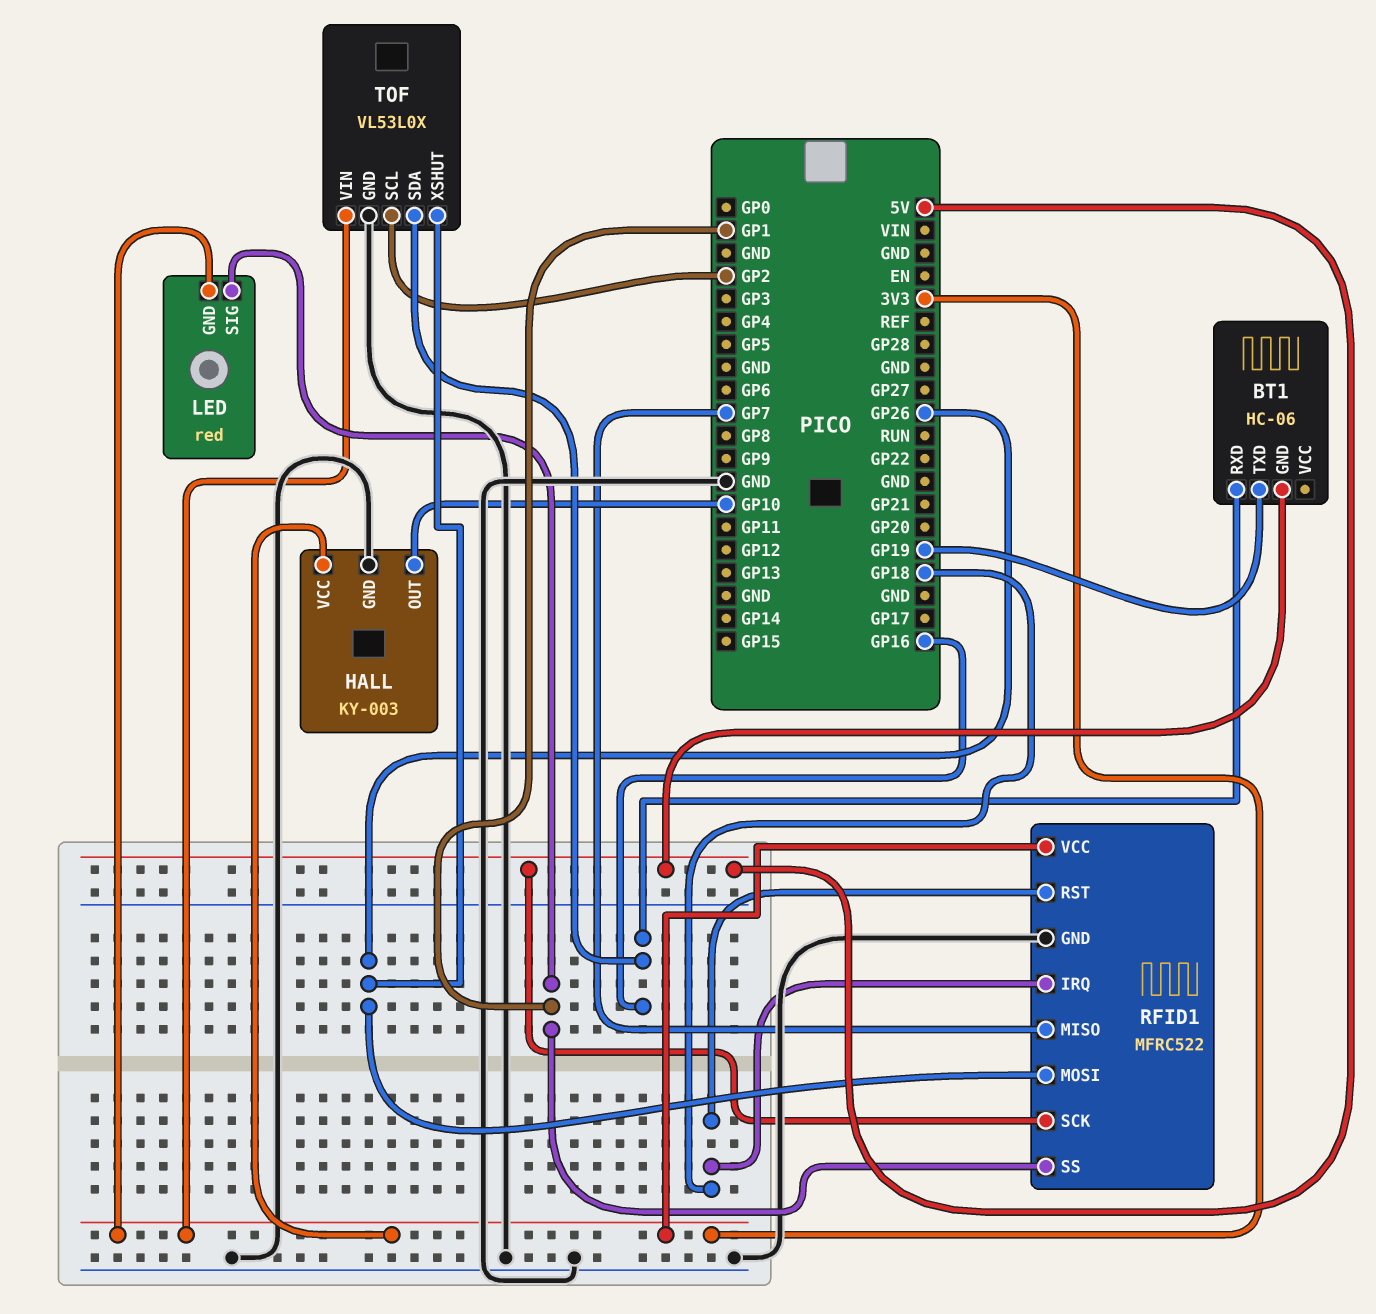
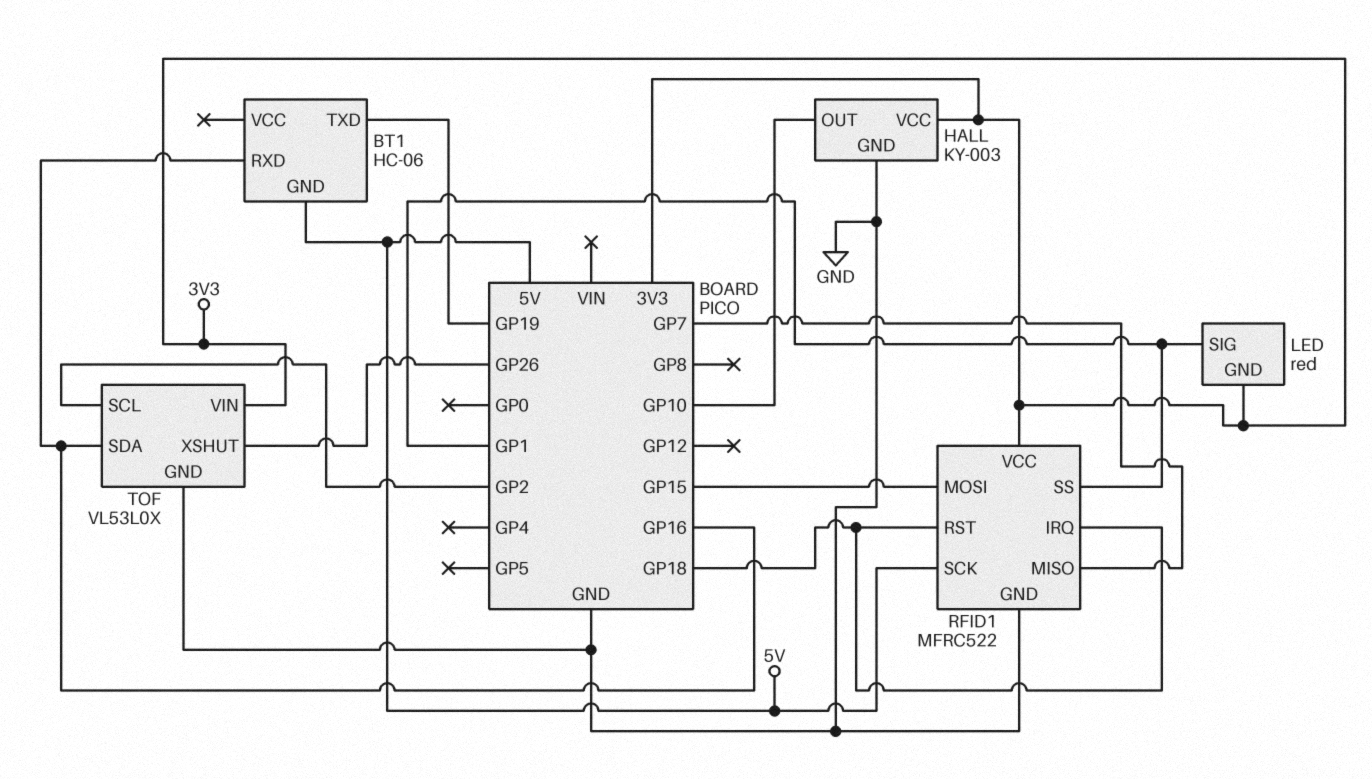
RFID1 pin MOSI: GP26 -> GP15

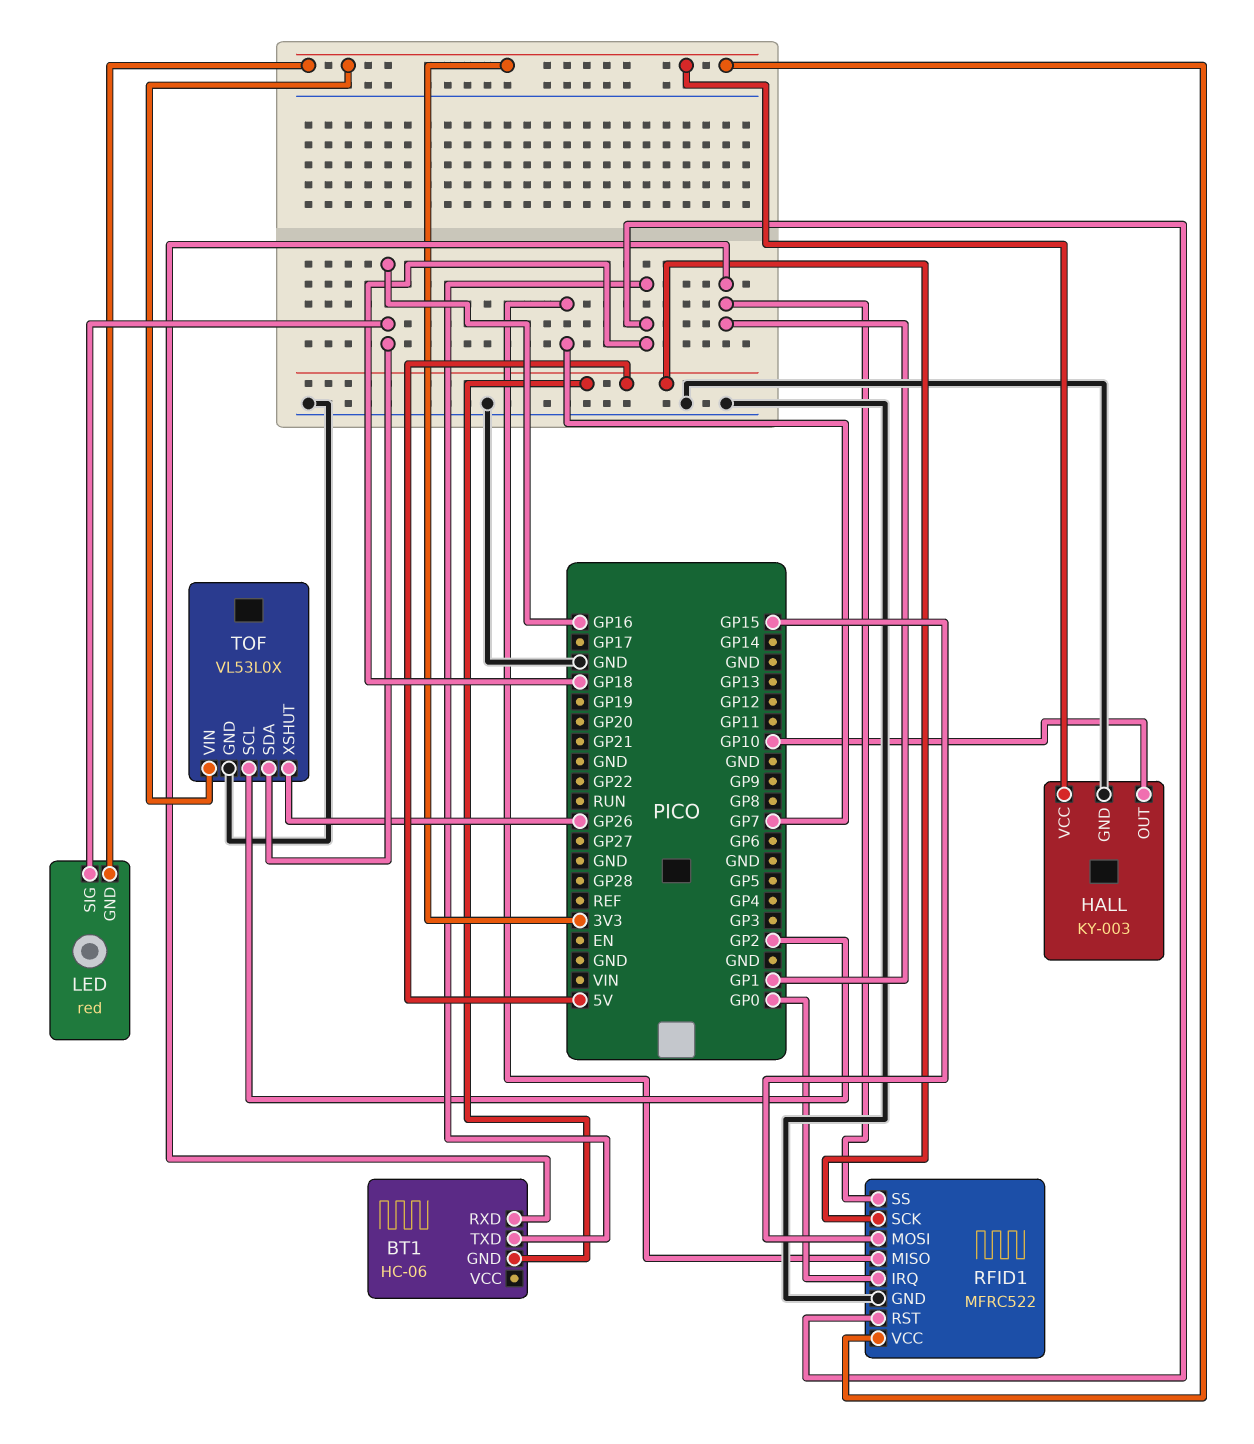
BT1 pin RXD: GP16 -> GP1
BT1 pin TXD: GP19 -> GP18
LED pin SIG: GP1 -> GP16
RFID1 pin IRQ: GP18 -> GP0

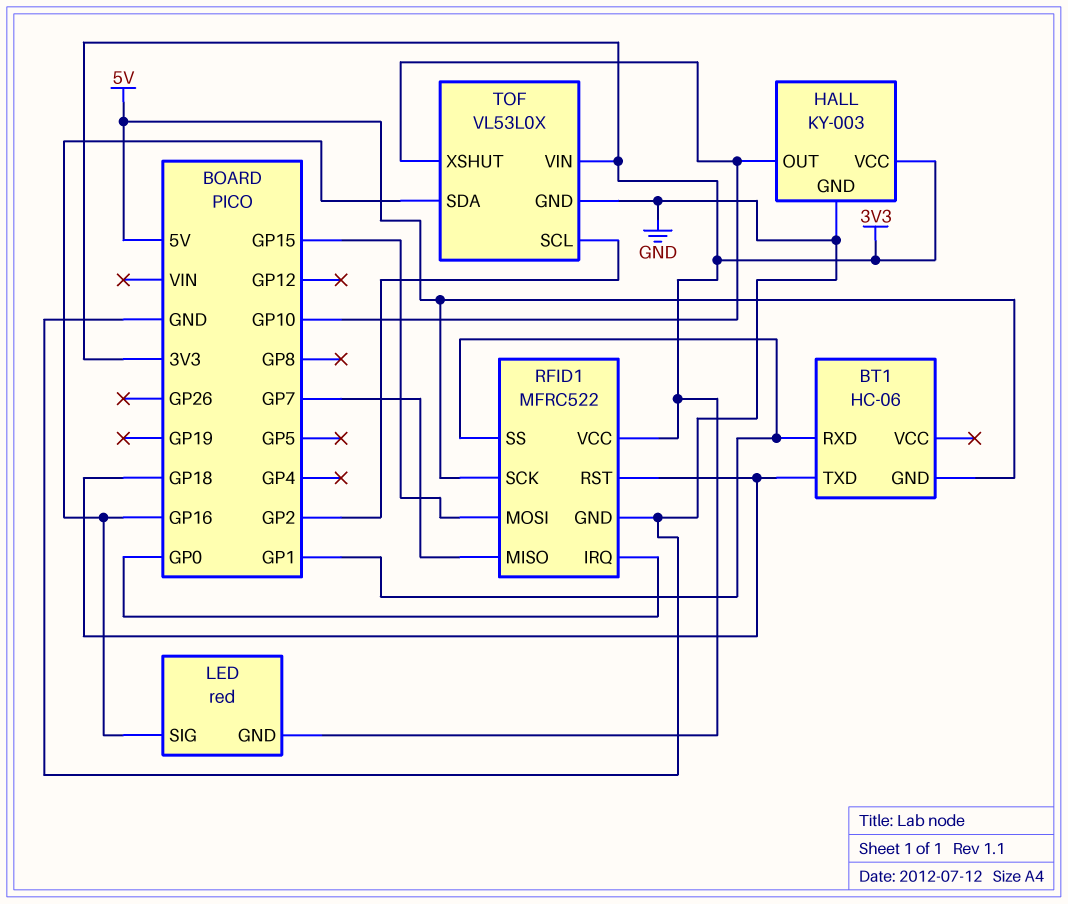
TOF pin XSHUT: GP26 -> GP10

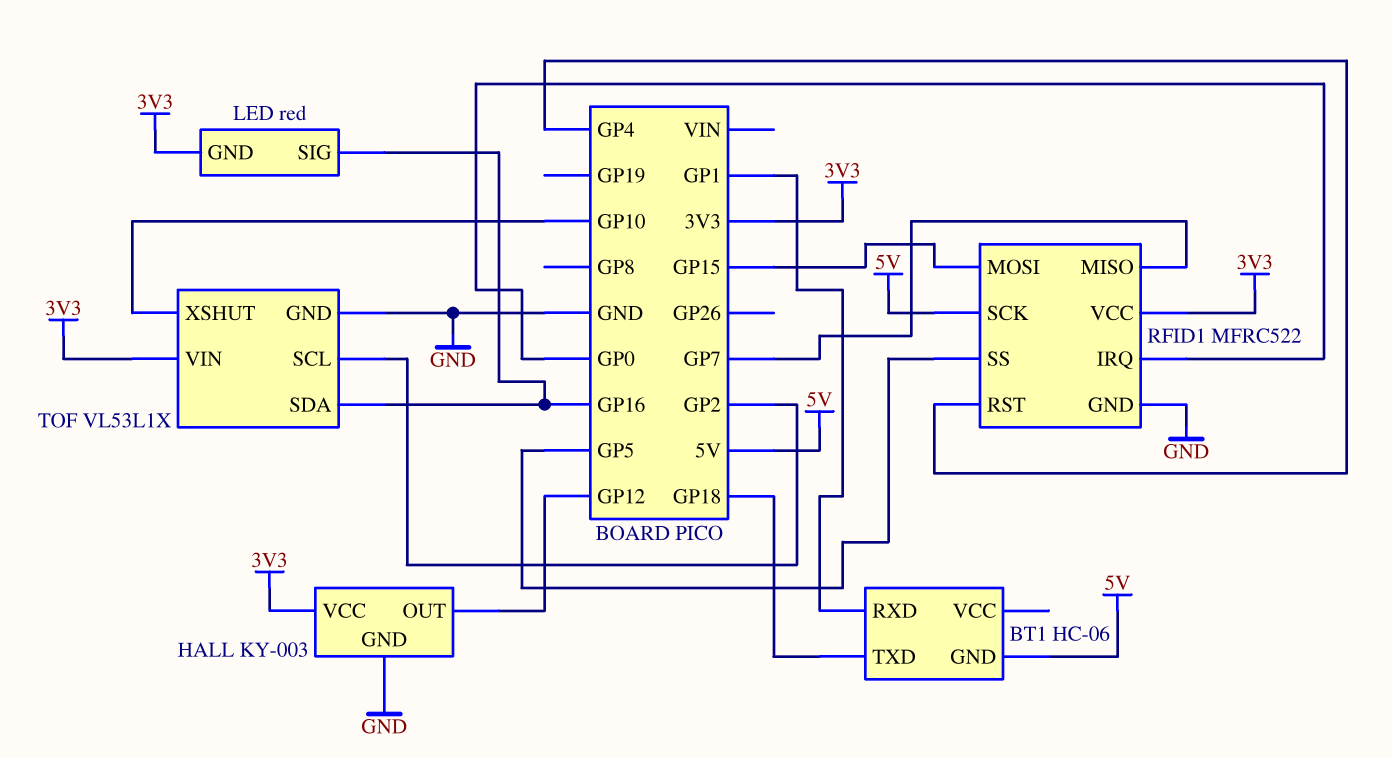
HALL pin OUT: GP10 -> GP12
RFID1 pin RST: GP18 -> GP4
RFID1 pin SS: GP1 -> GP5
TOF: VL53L0X -> VL53L1X

